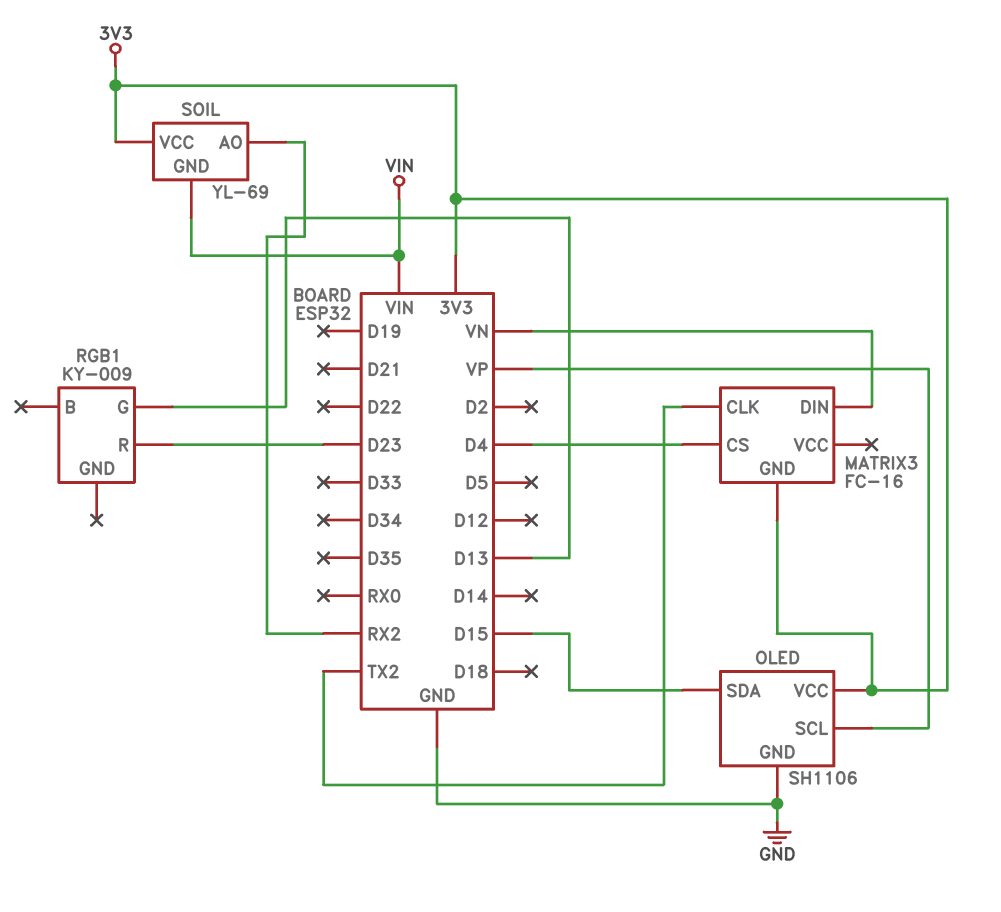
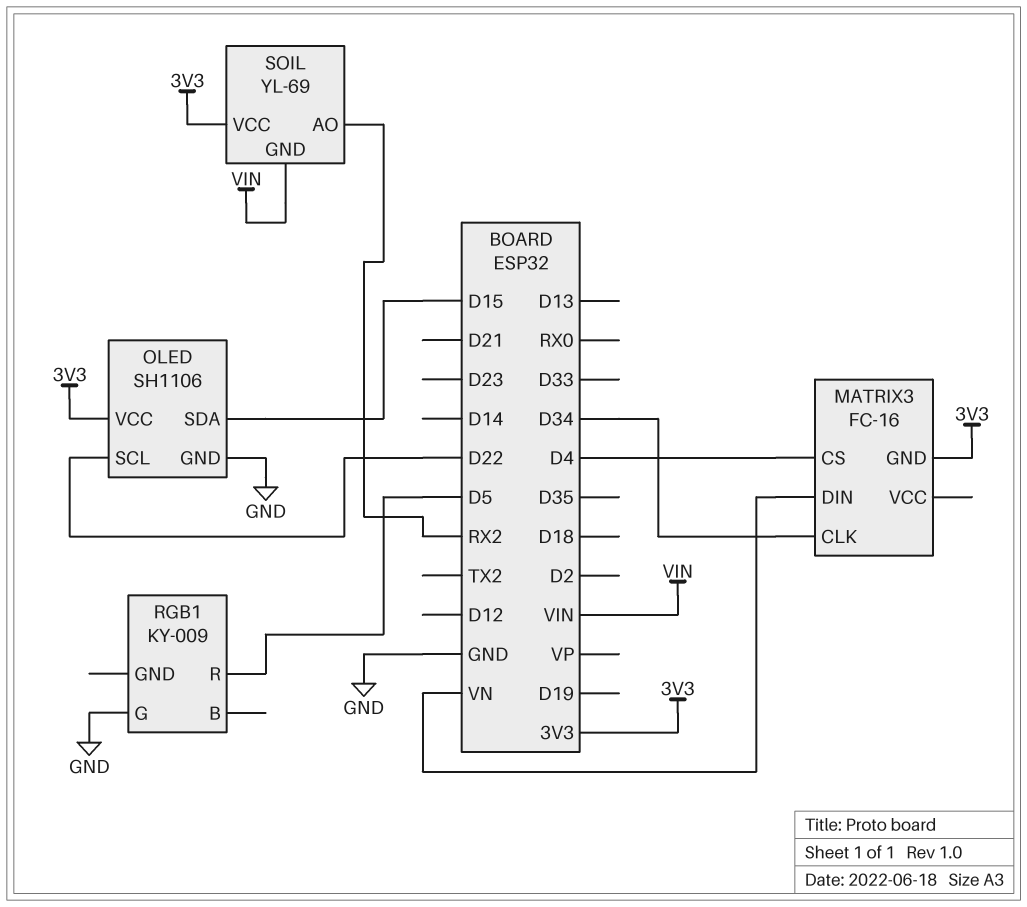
MATRIX3 pin CLK: TX2 -> D34
OLED pin SCL: VP -> D22
RGB1 pin G: D13 -> GND
RGB1 pin R: D23 -> D5

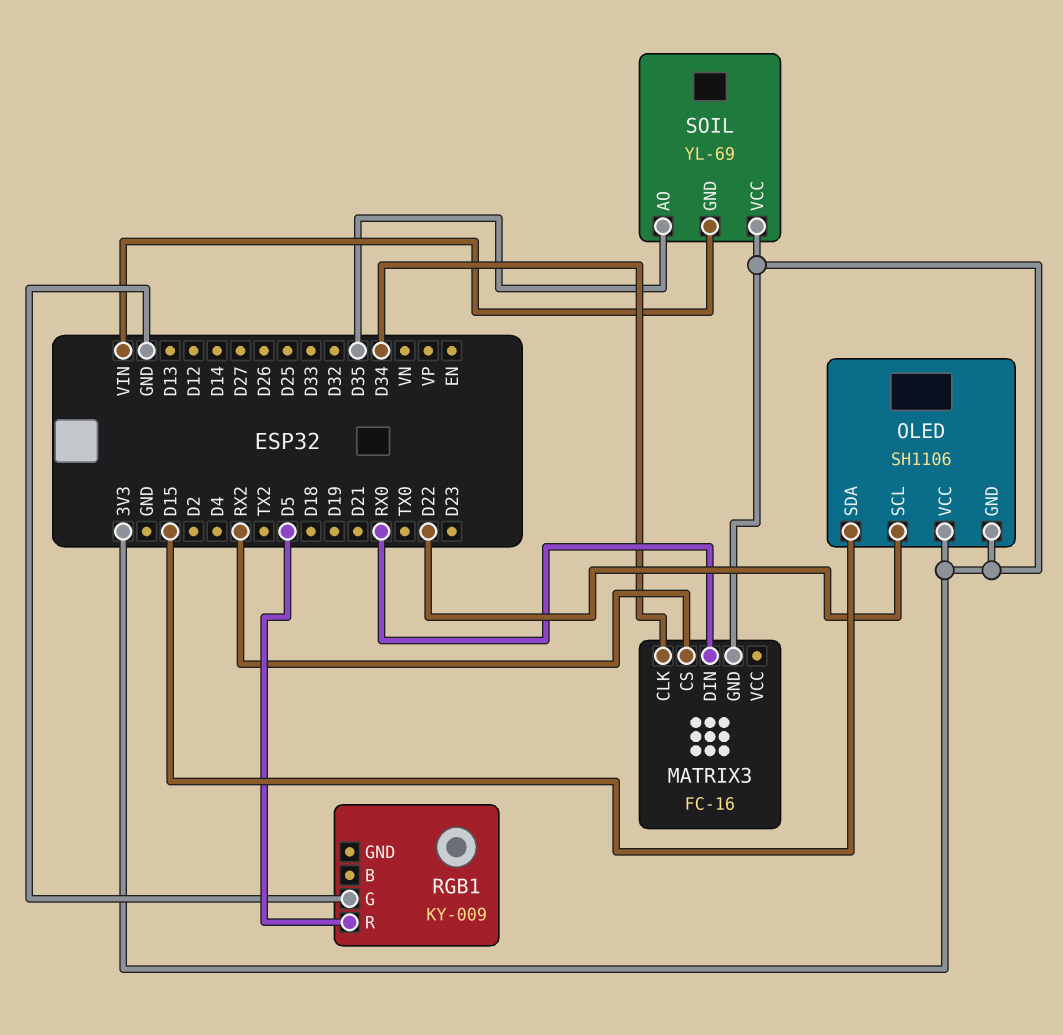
MATRIX3 pin CS: D4 -> RX2
MATRIX3 pin DIN: VN -> RX0
OLED pin GND: GND -> 3V3
SOIL pin AO: RX2 -> D35

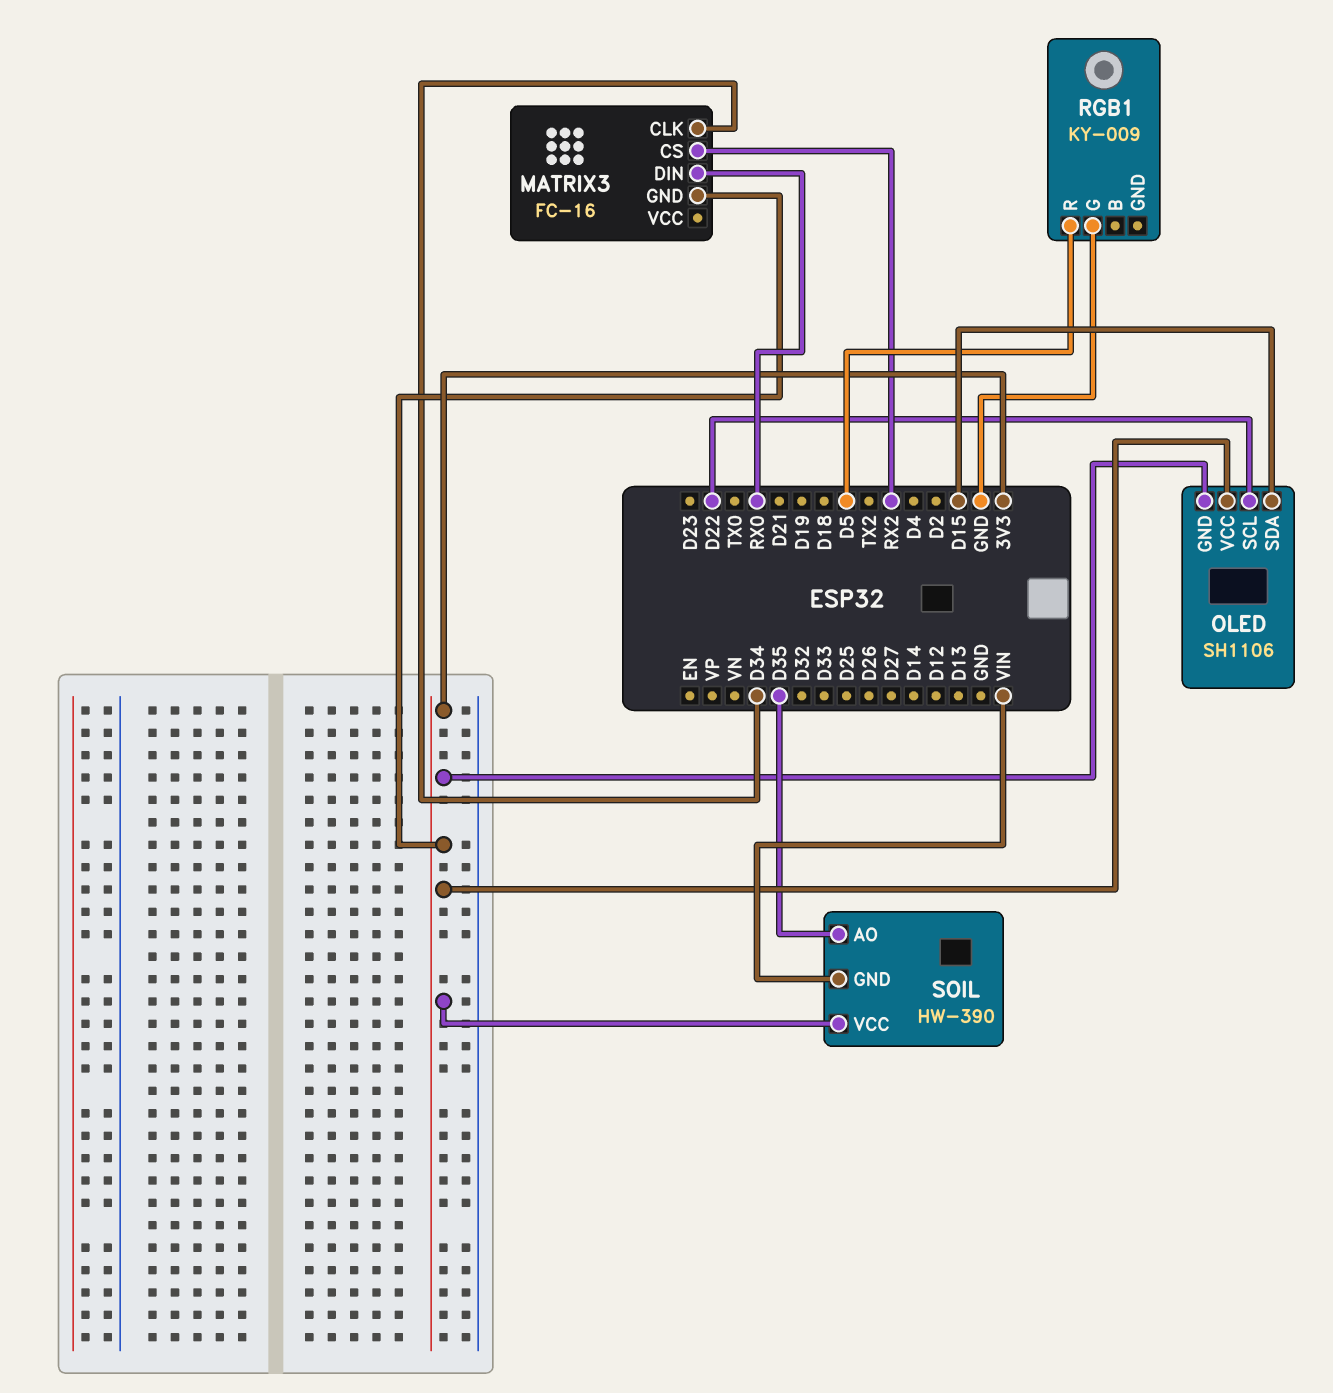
SOIL: YL-69 -> HW-390

